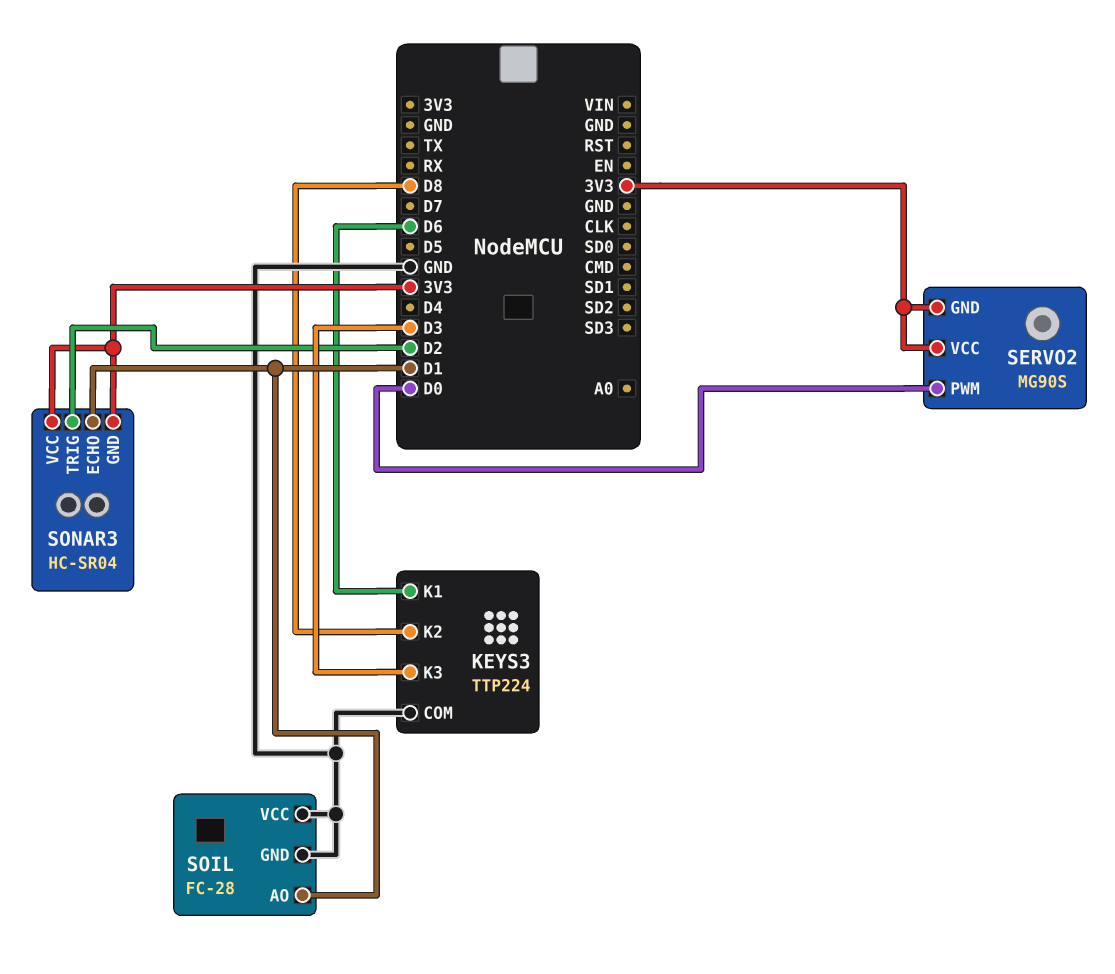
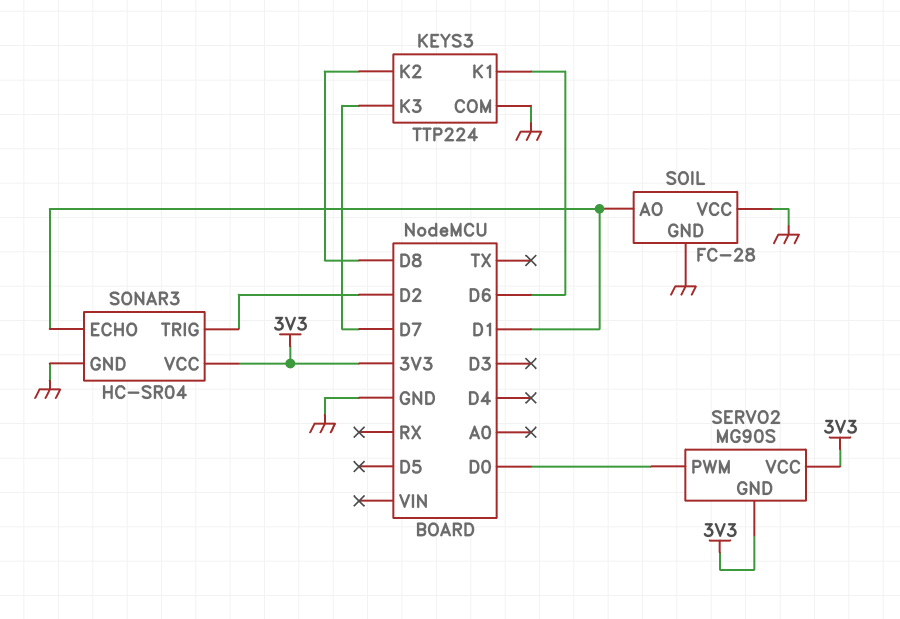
KEYS3 pin K3: D3 -> D7
SONAR3 pin GND: 3V3 -> GND

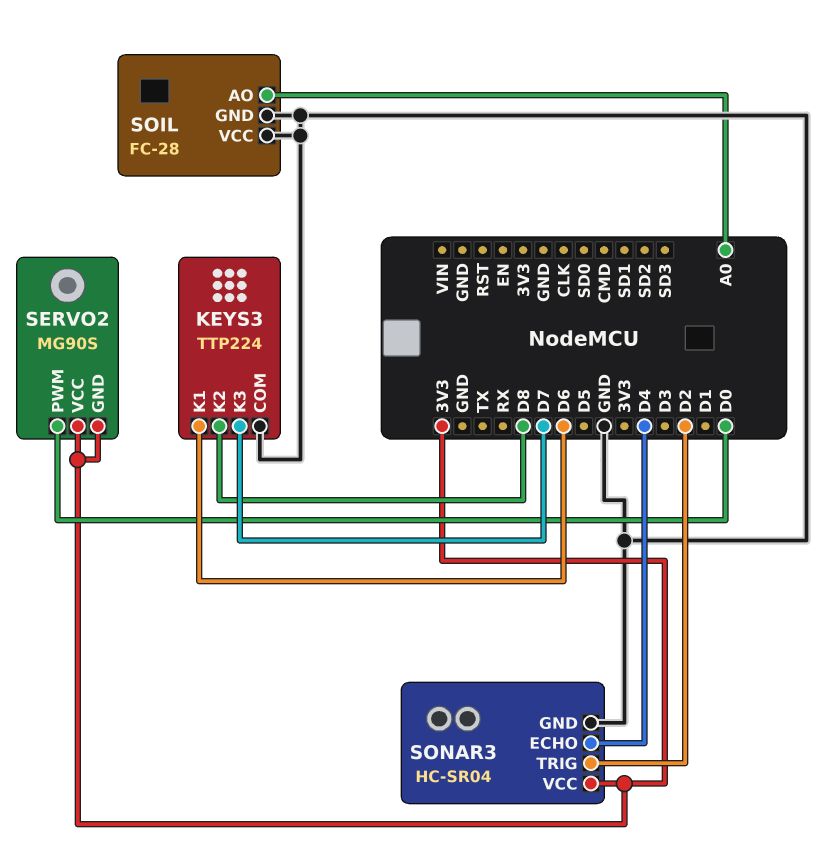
SOIL pin AO: D1 -> A0
SONAR3 pin ECHO: D1 -> D4

